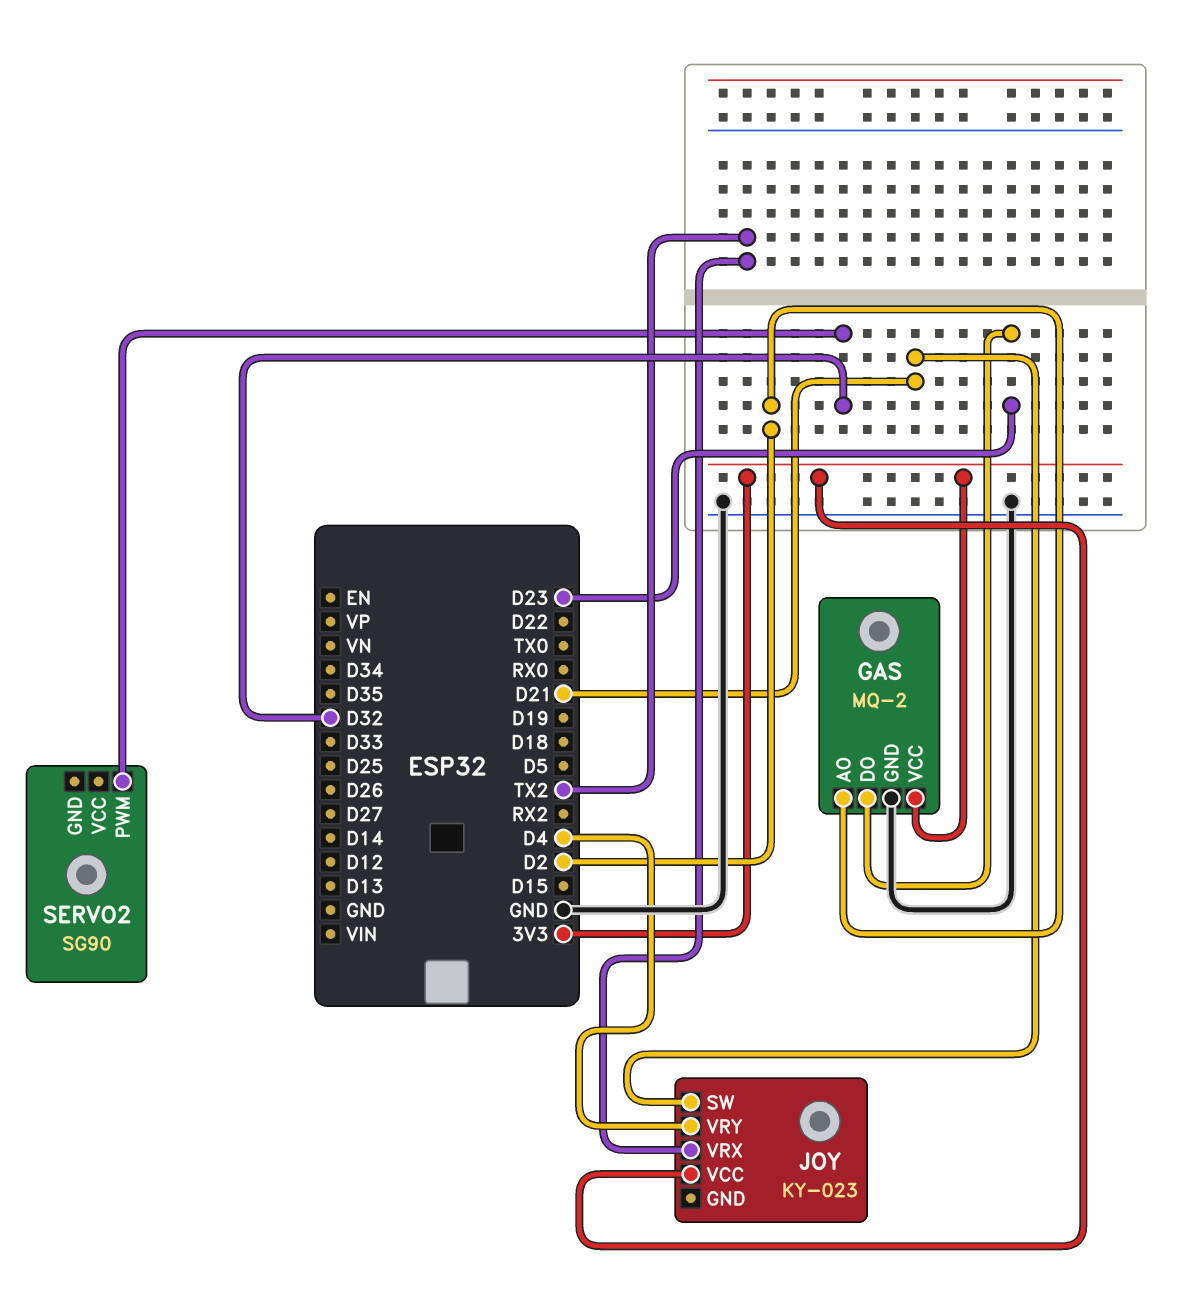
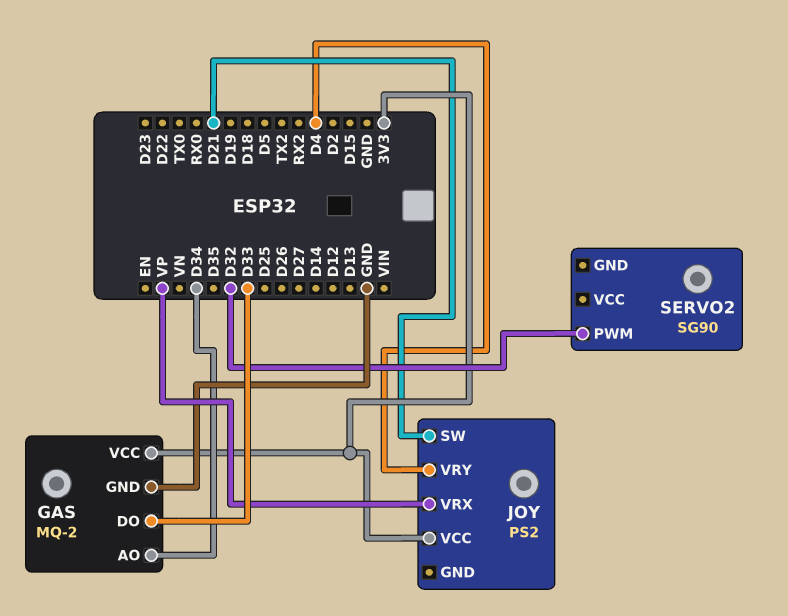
GAS pin AO: D2 -> D34
GAS pin DO: D23 -> D33
JOY: KY-023 -> PS2
JOY pin VRX: TX2 -> VP

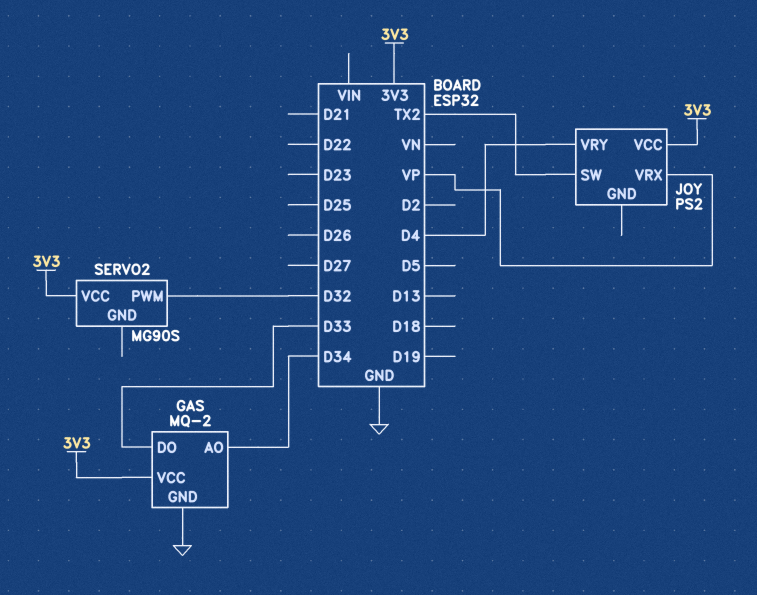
JOY pin SW: D21 -> TX2
SERVO2: SG90 -> MG90S
SERVO2 pin VCC: none -> 3V3

